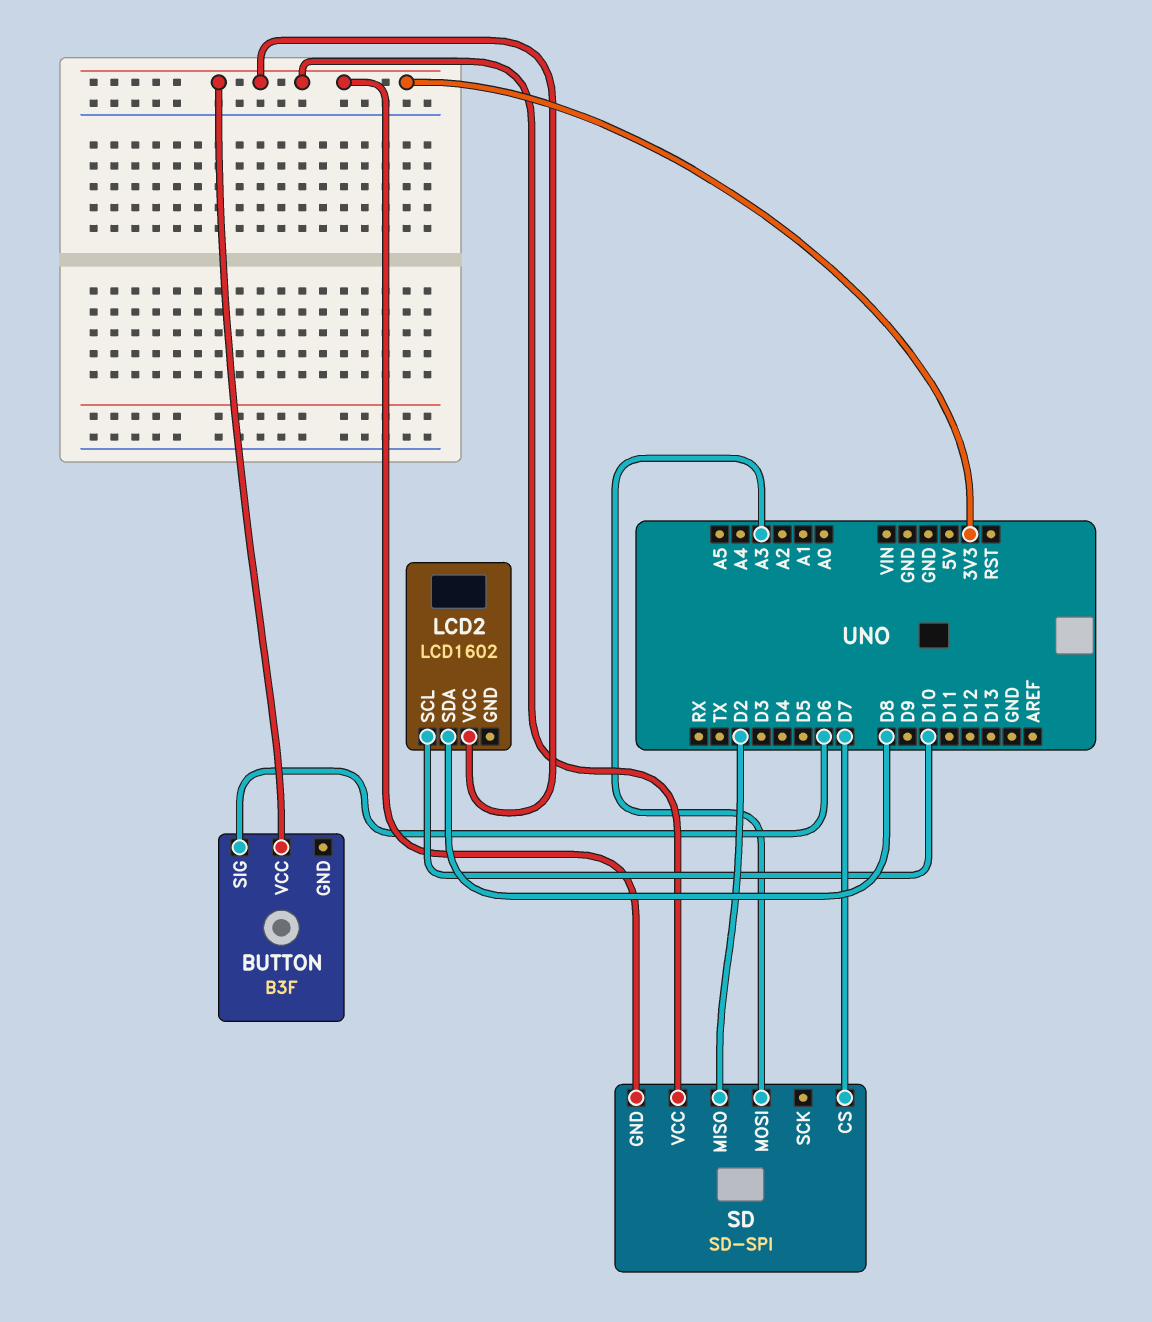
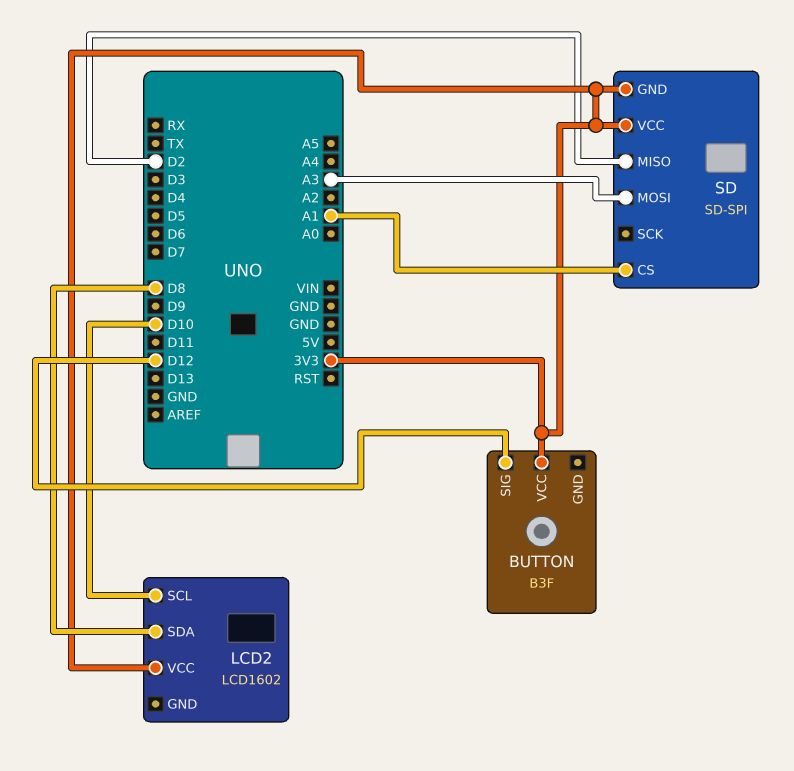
BUTTON pin SIG: D6 -> D12
SD pin CS: D7 -> A1

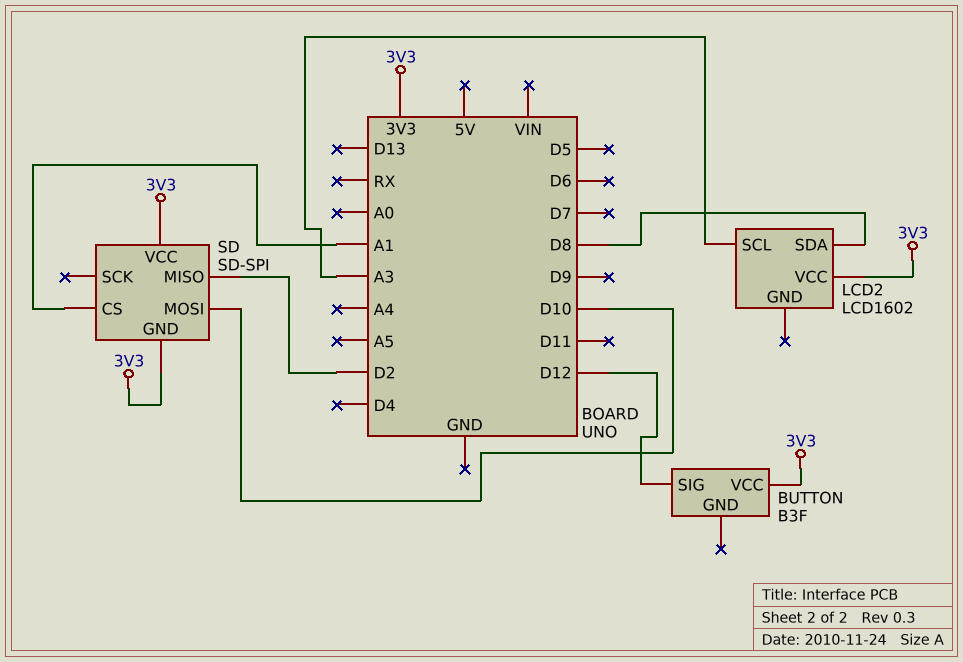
LCD2 pin SCL: D10 -> A3
SD pin MOSI: A3 -> D10

